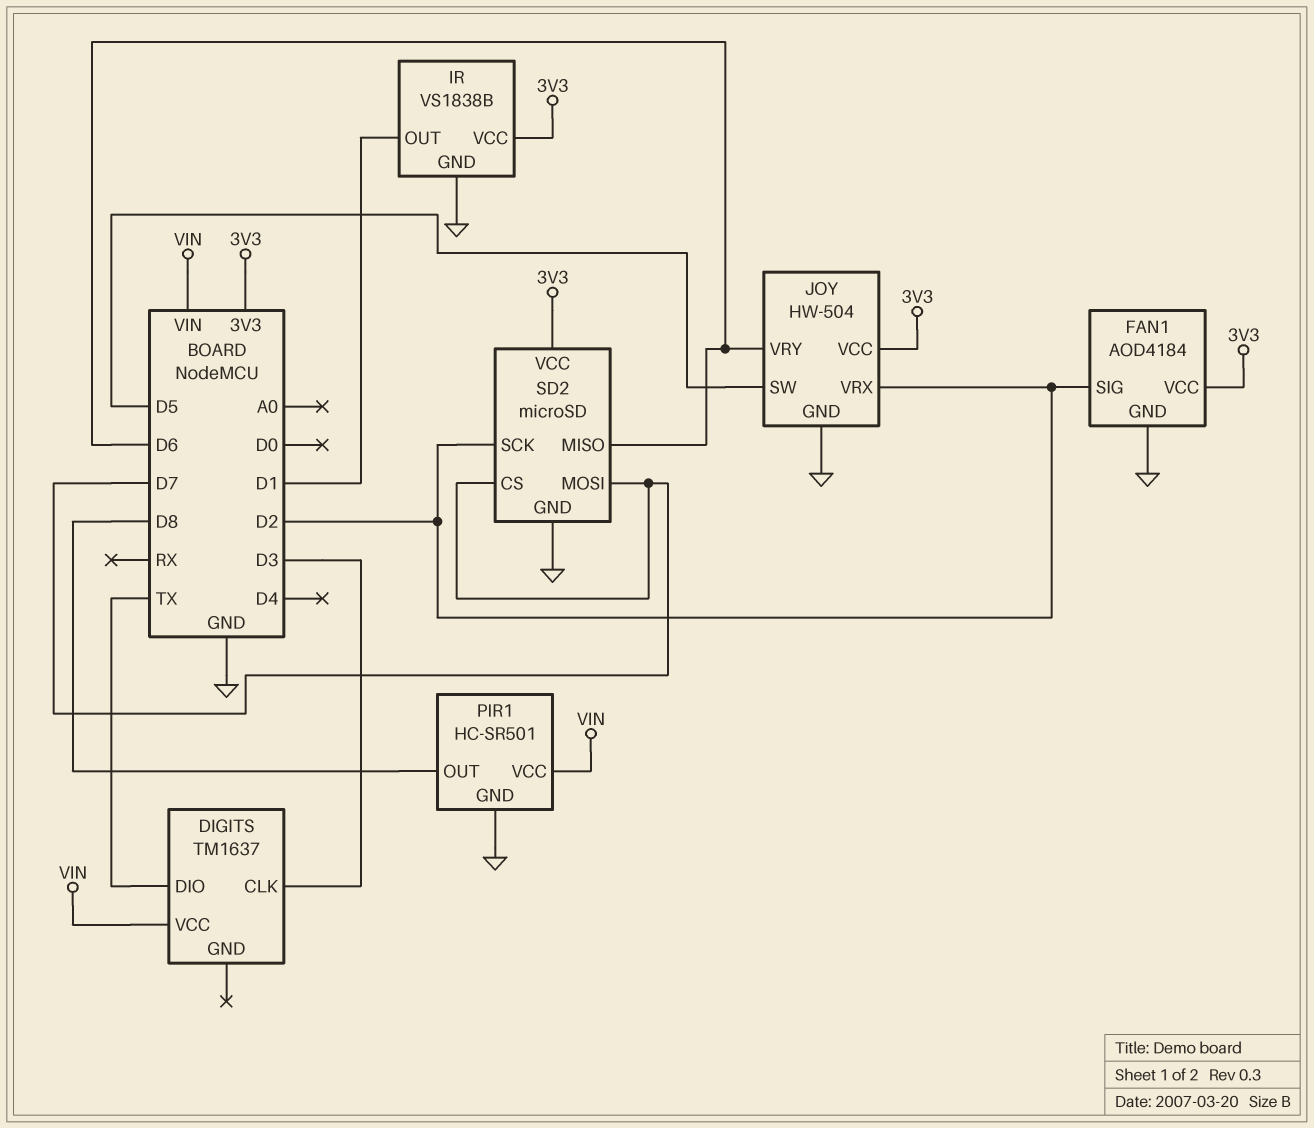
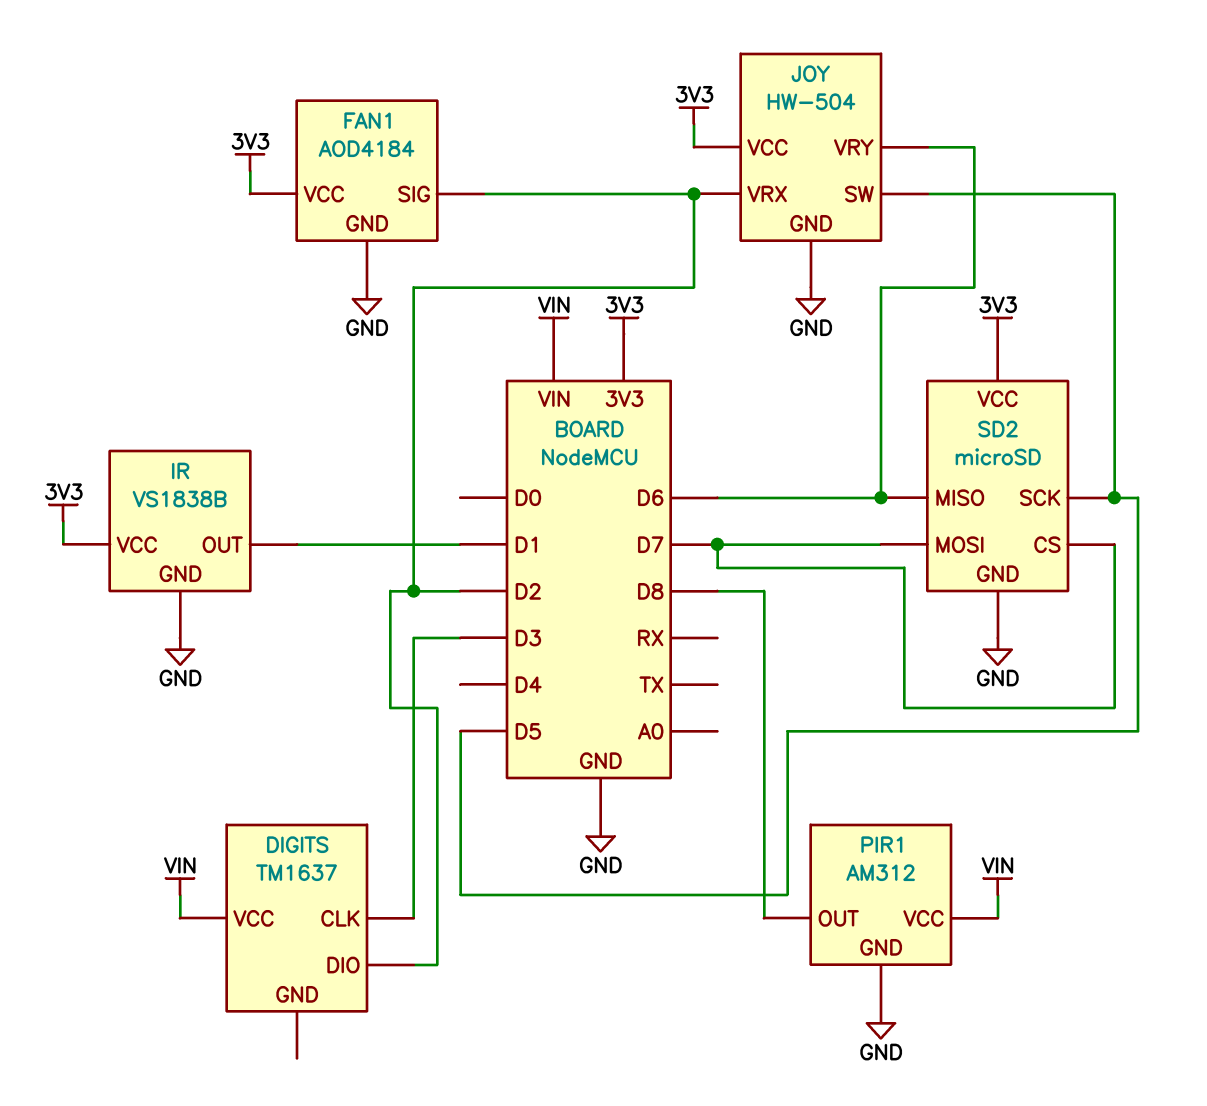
DIGITS pin DIO: TX -> D2
PIR1: HC-SR501 -> AM312
SD2 pin SCK: D2 -> D5

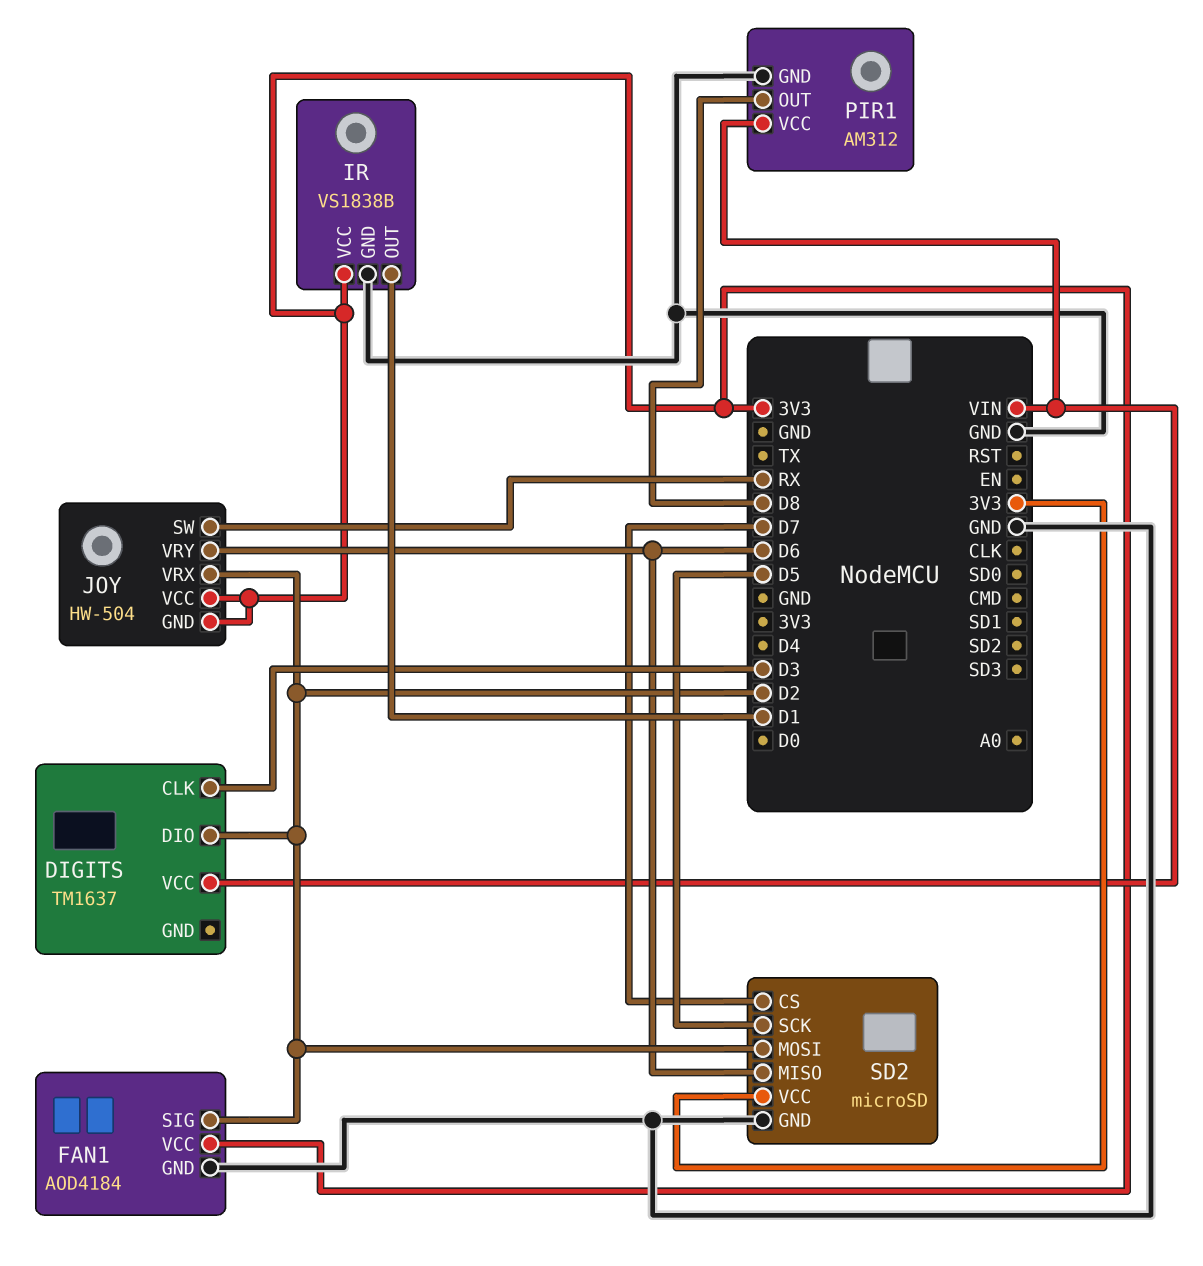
JOY pin GND: GND -> 3V3
JOY pin SW: D5 -> RX
SD2 pin MOSI: D7 -> D2

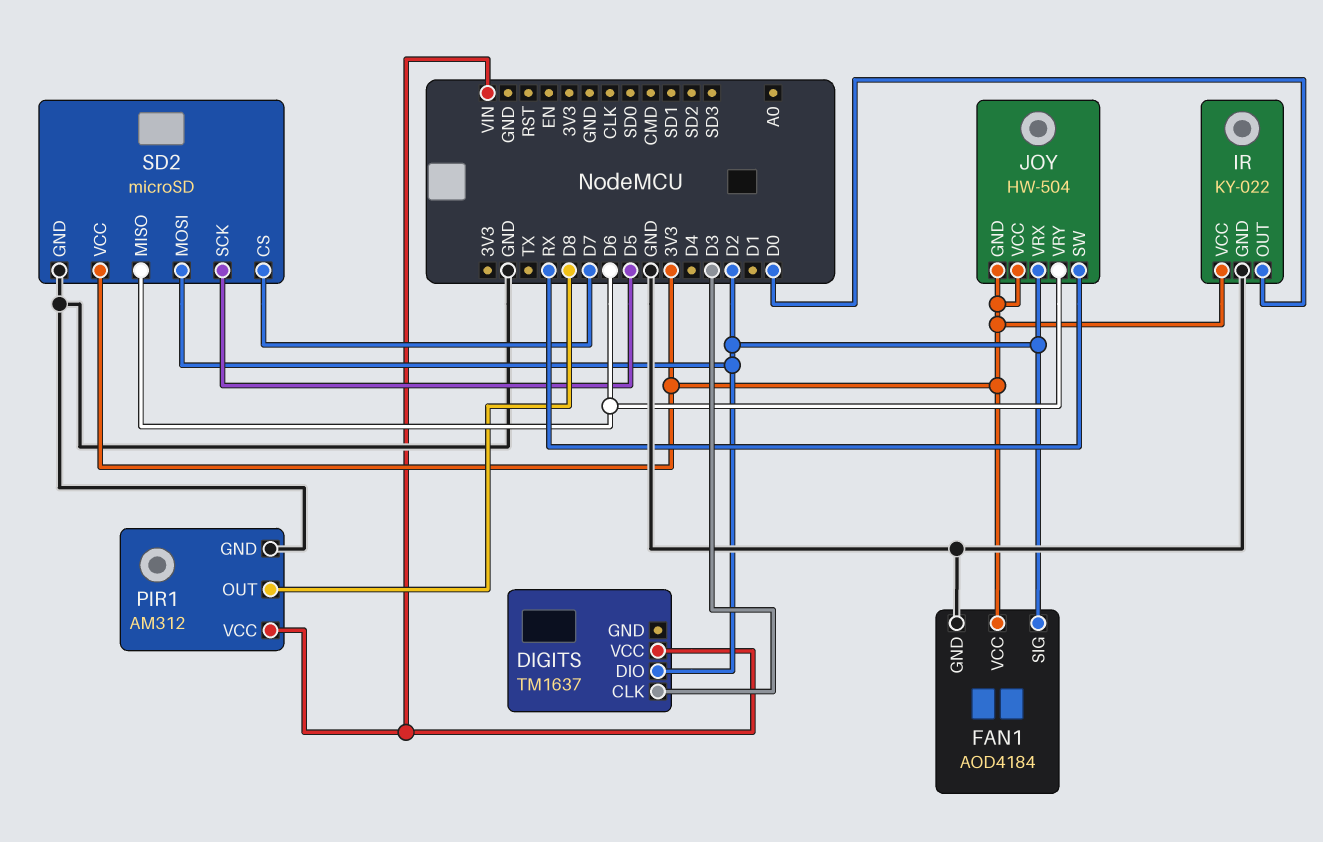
IR: VS1838B -> KY-022
IR pin OUT: D1 -> D0

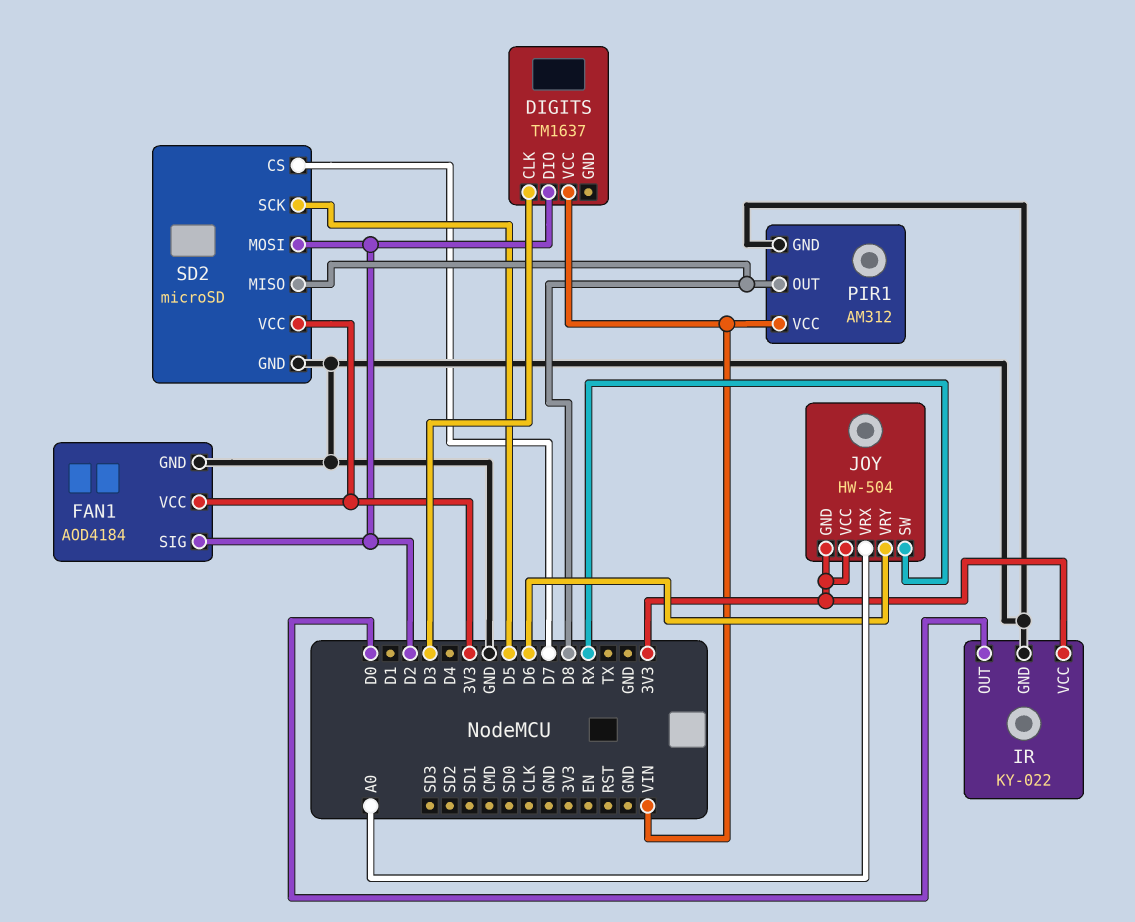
JOY pin VRX: D2 -> A0
SD2 pin MISO: D6 -> D8

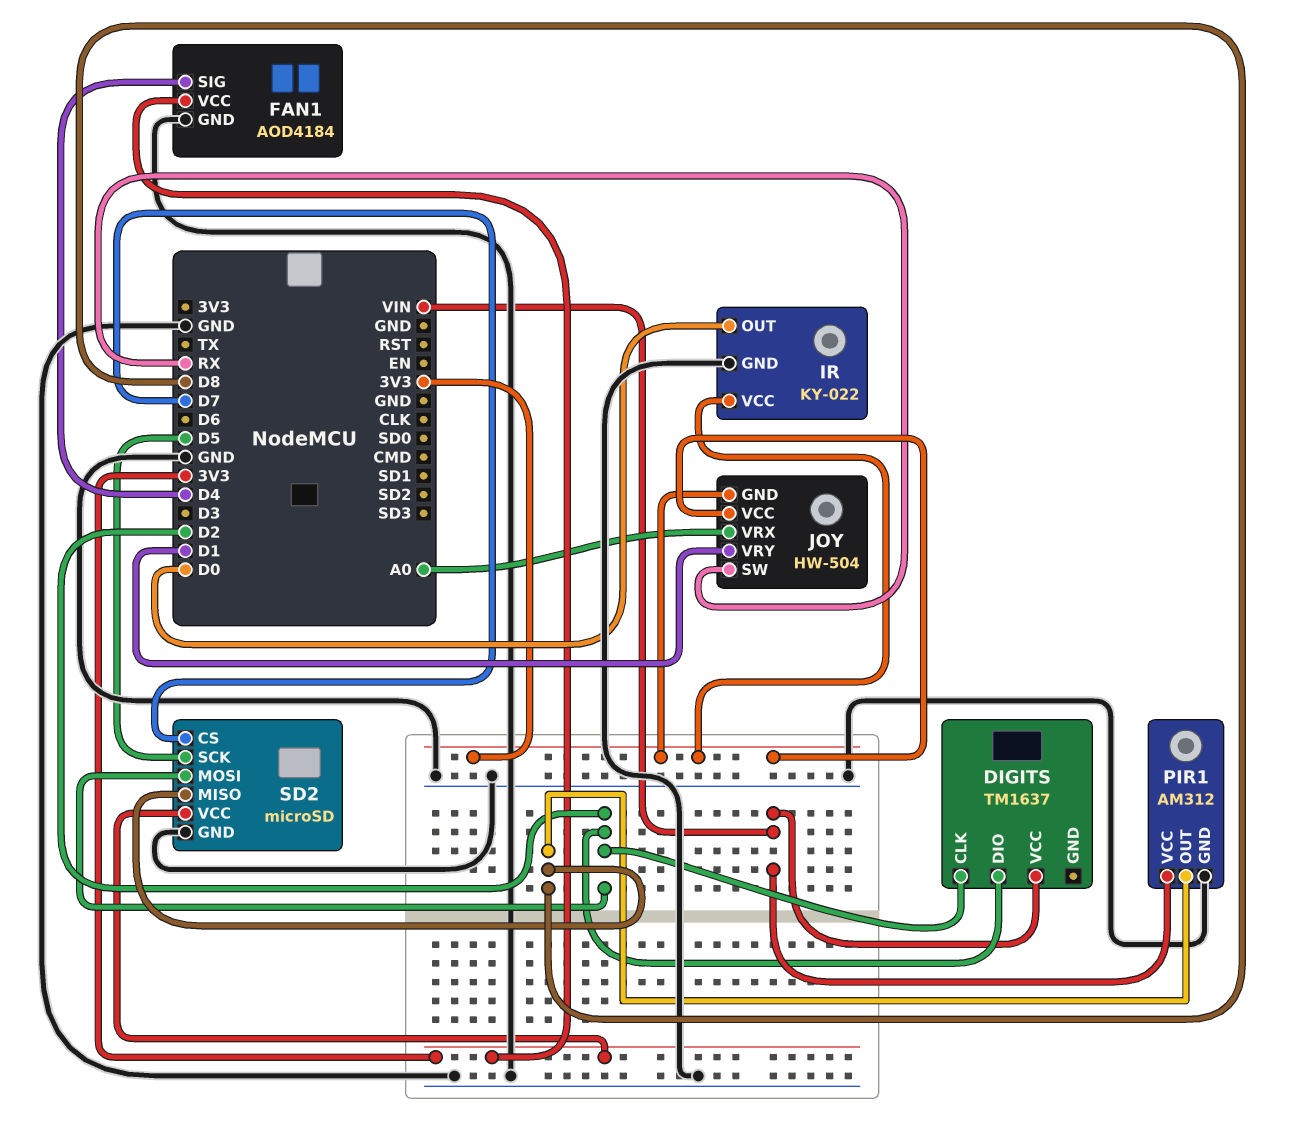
DIGITS pin CLK: D3 -> D2
FAN1 pin SIG: D2 -> D4
JOY pin VRY: D6 -> D1

